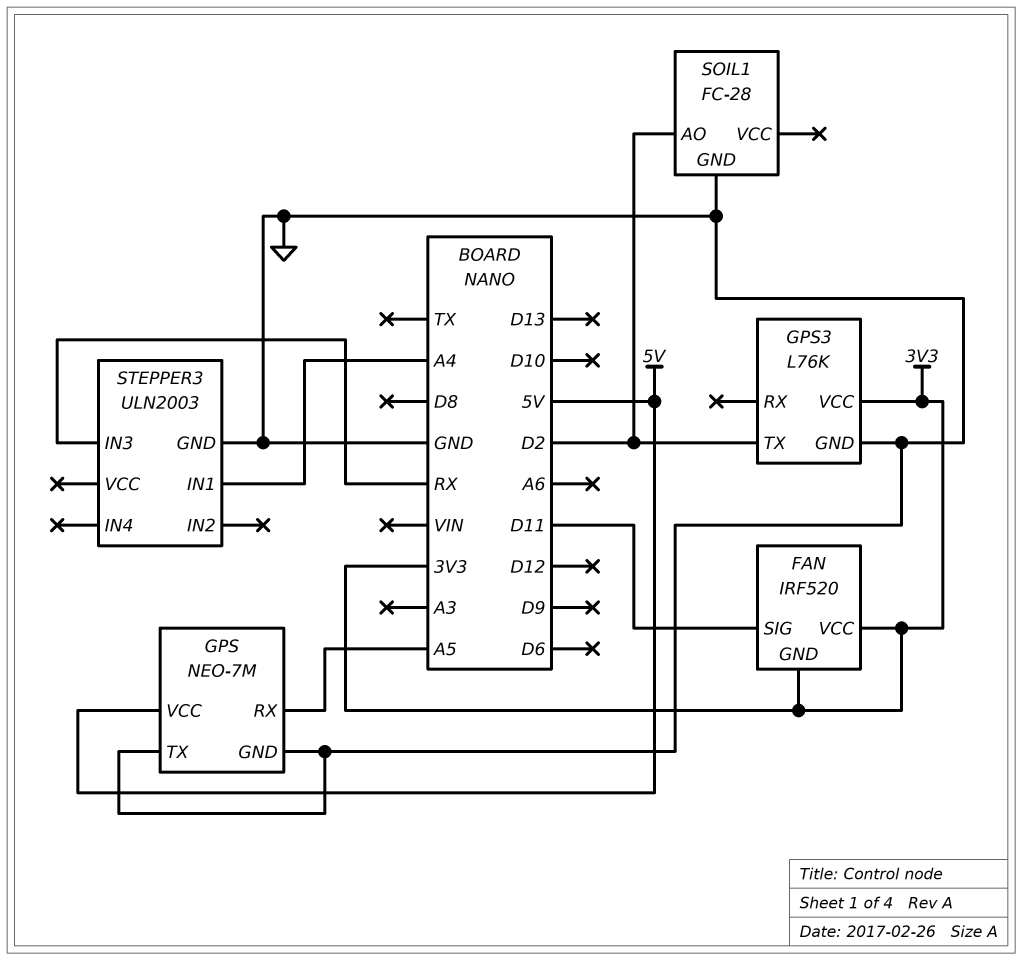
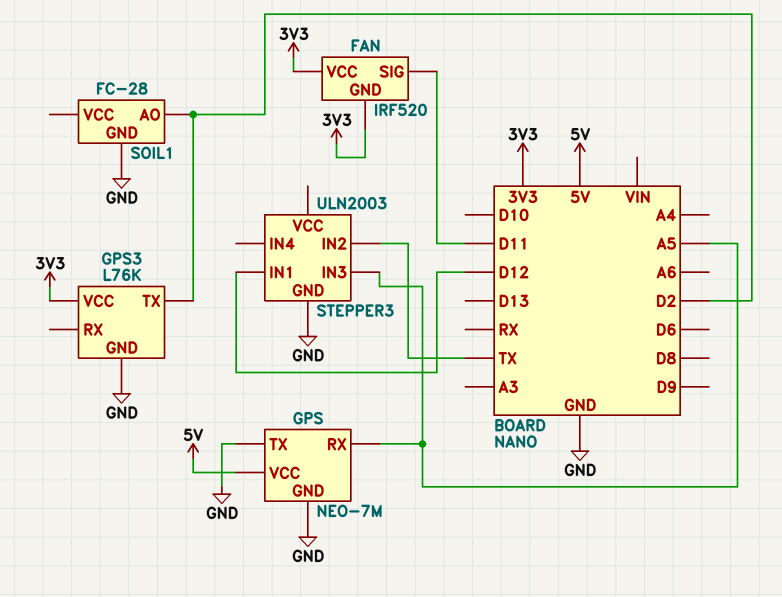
STEPPER3 pin IN1: A4 -> D12
STEPPER3 pin IN2: none -> TX
STEPPER3 pin IN3: RX -> A5

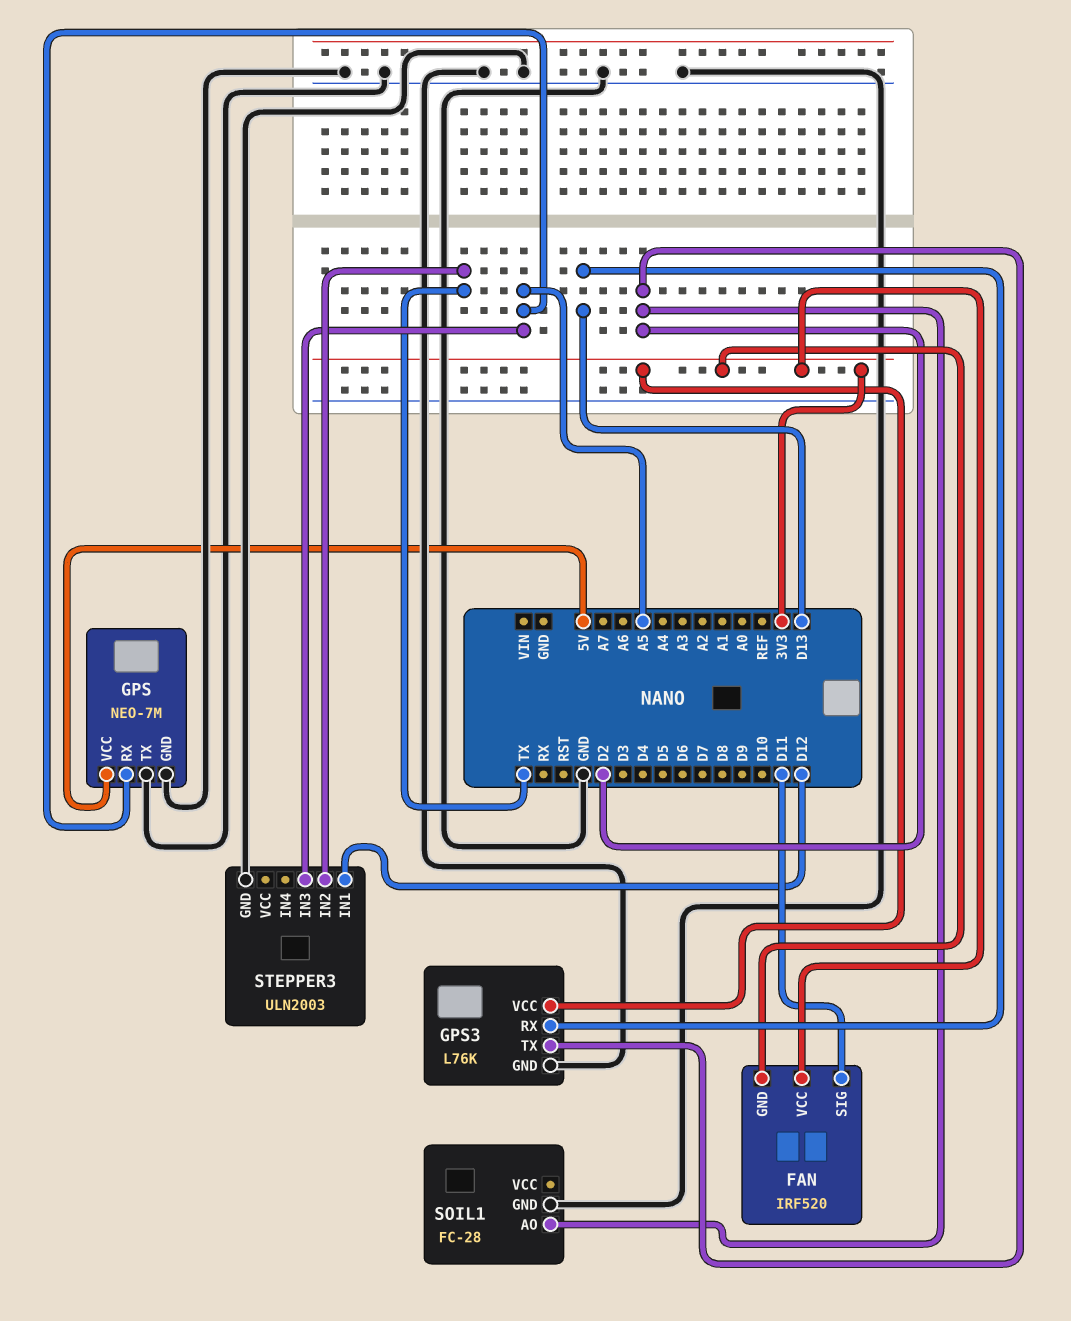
GPS3 pin RX: none -> D13

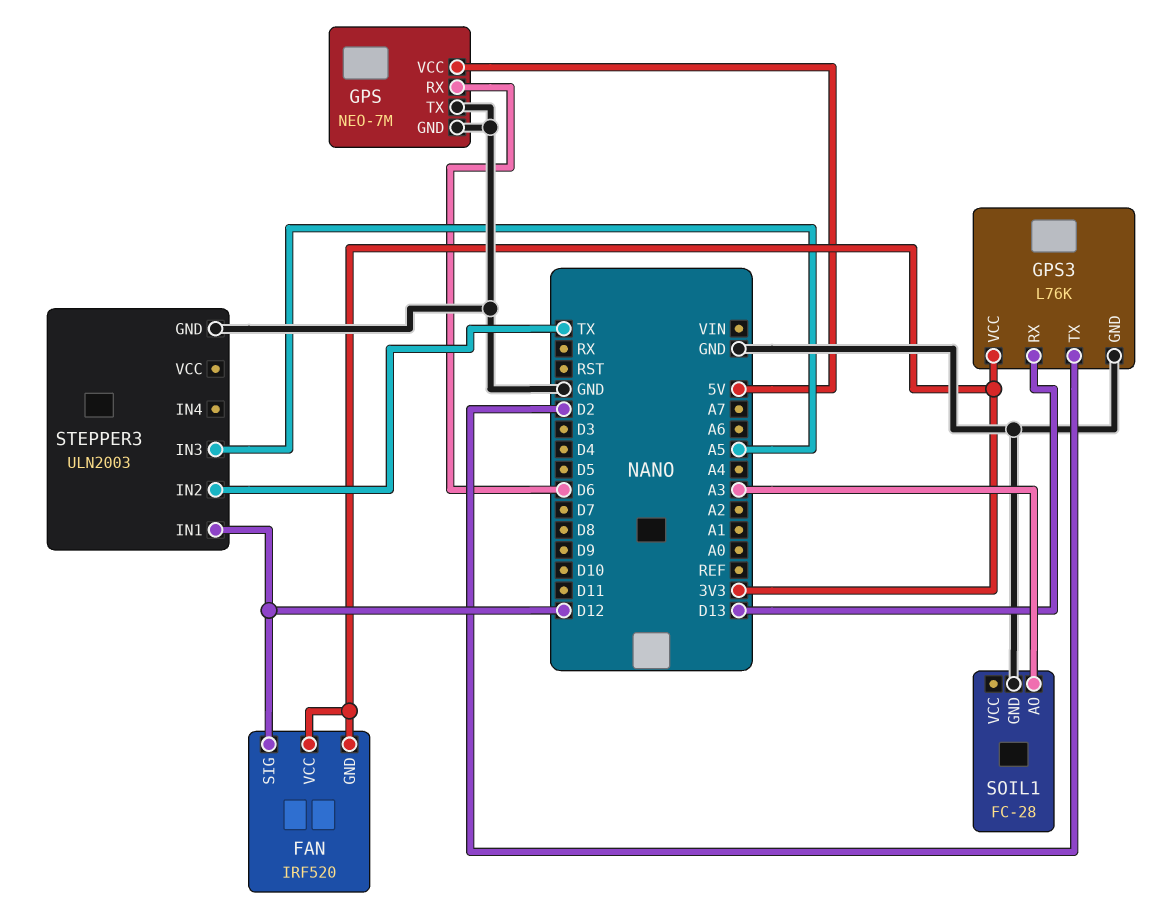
FAN pin SIG: D11 -> D12
GPS pin RX: A5 -> D6
SOIL1 pin AO: D2 -> A3

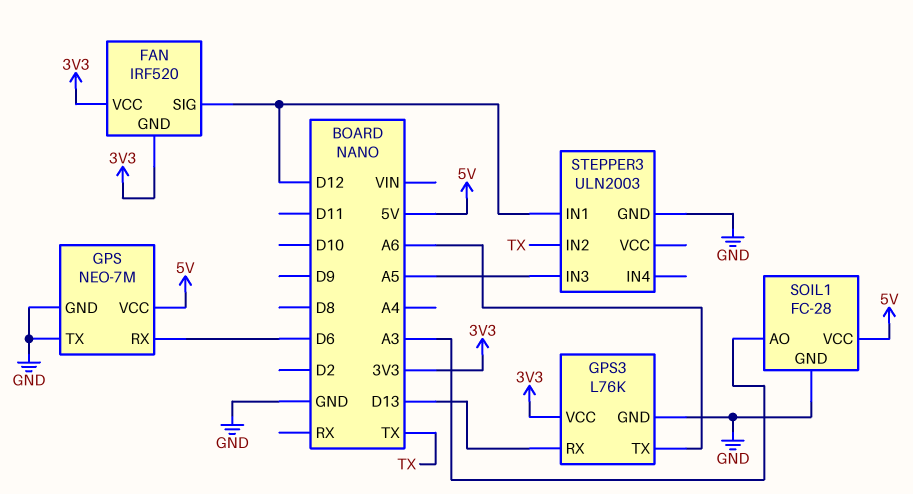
GPS3 pin TX: D2 -> A6
SOIL1 pin VCC: none -> 5V

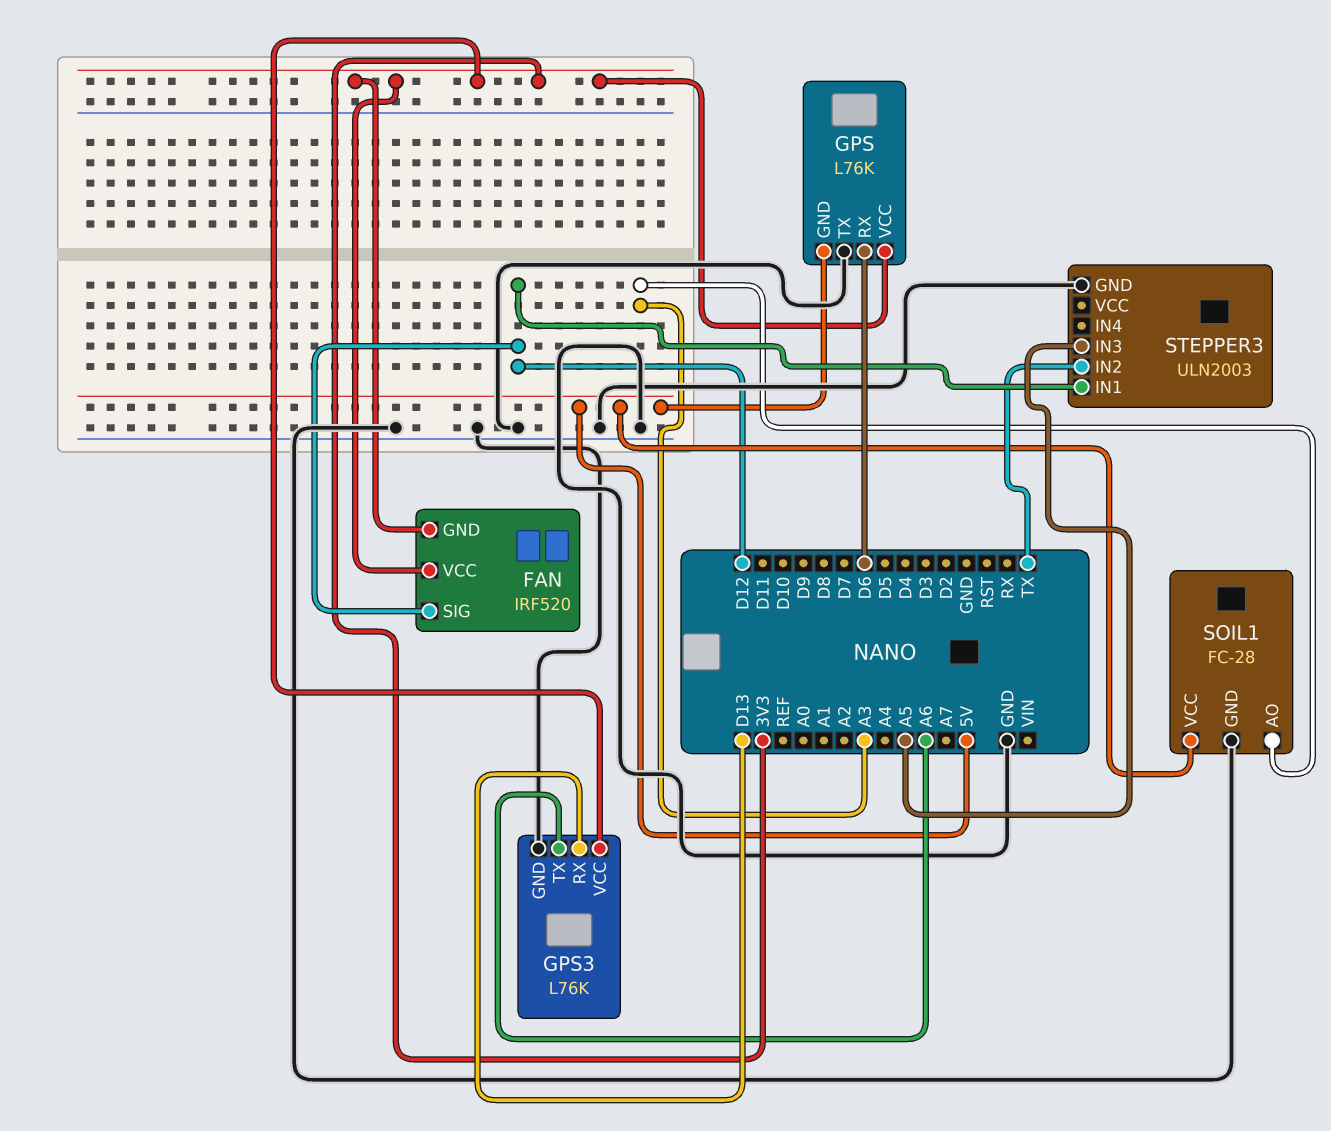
GPS: NEO-7M -> L76K
GPS pin GND: GND -> 5V
GPS pin VCC: 5V -> 3V3

